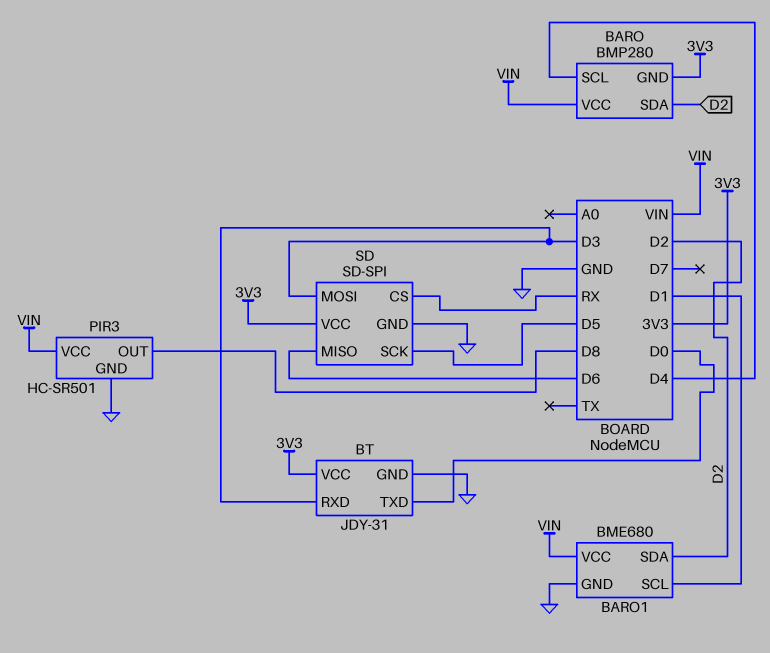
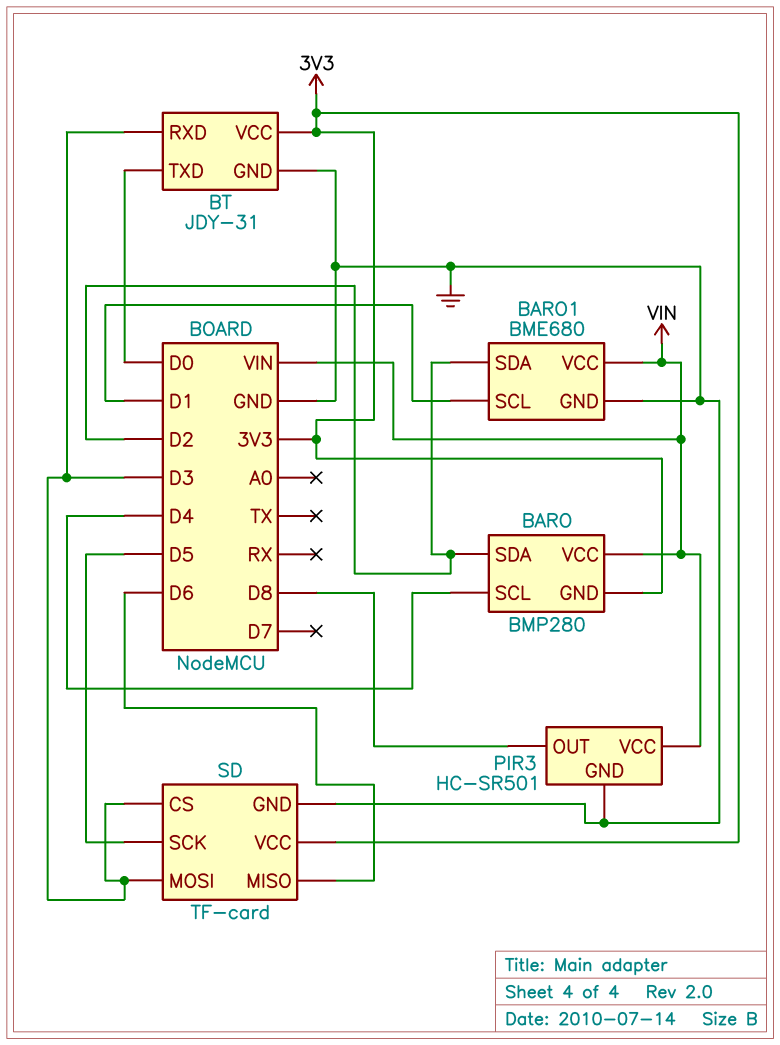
SD: SD-SPI -> TF-card
SD pin CS: RX -> D3

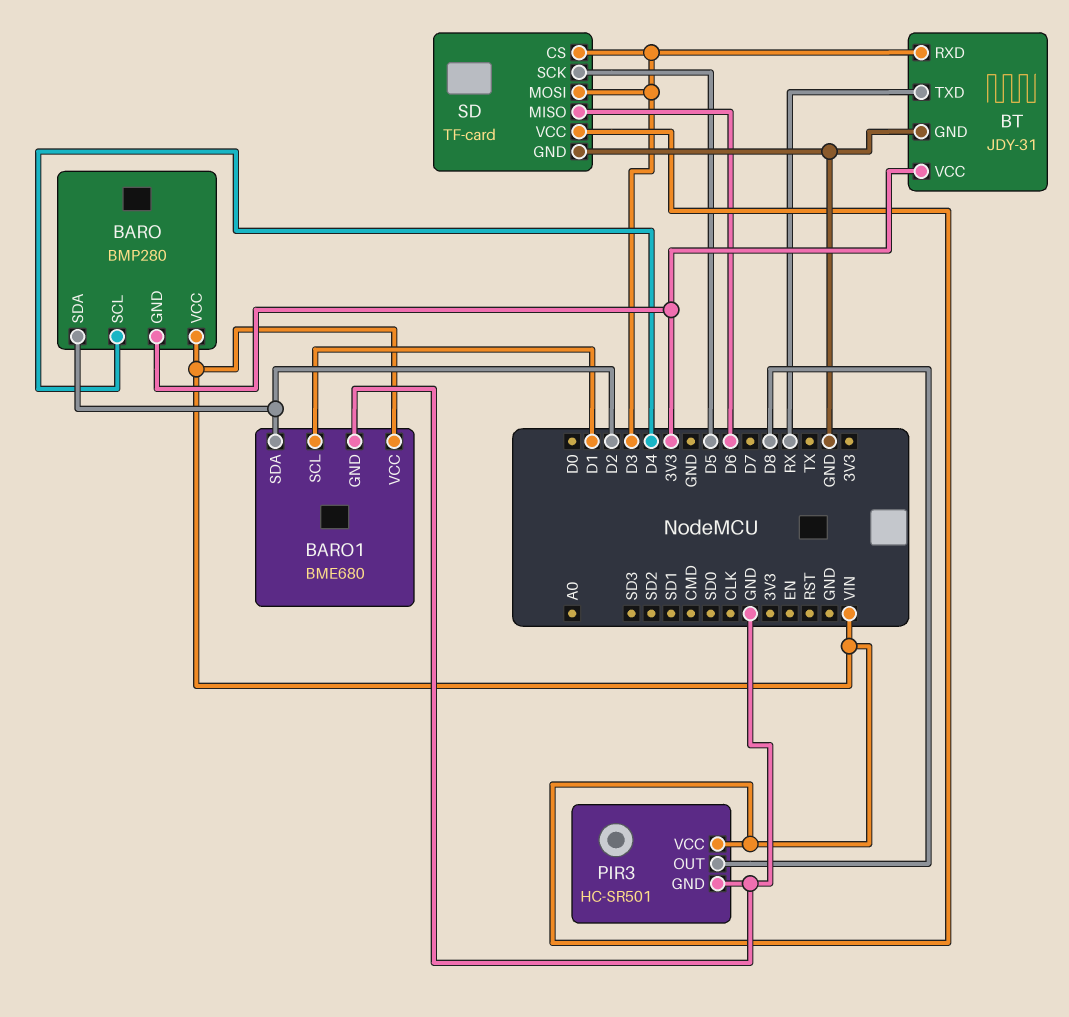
BT pin TXD: D0 -> RX
SD pin VCC: 3V3 -> VIN

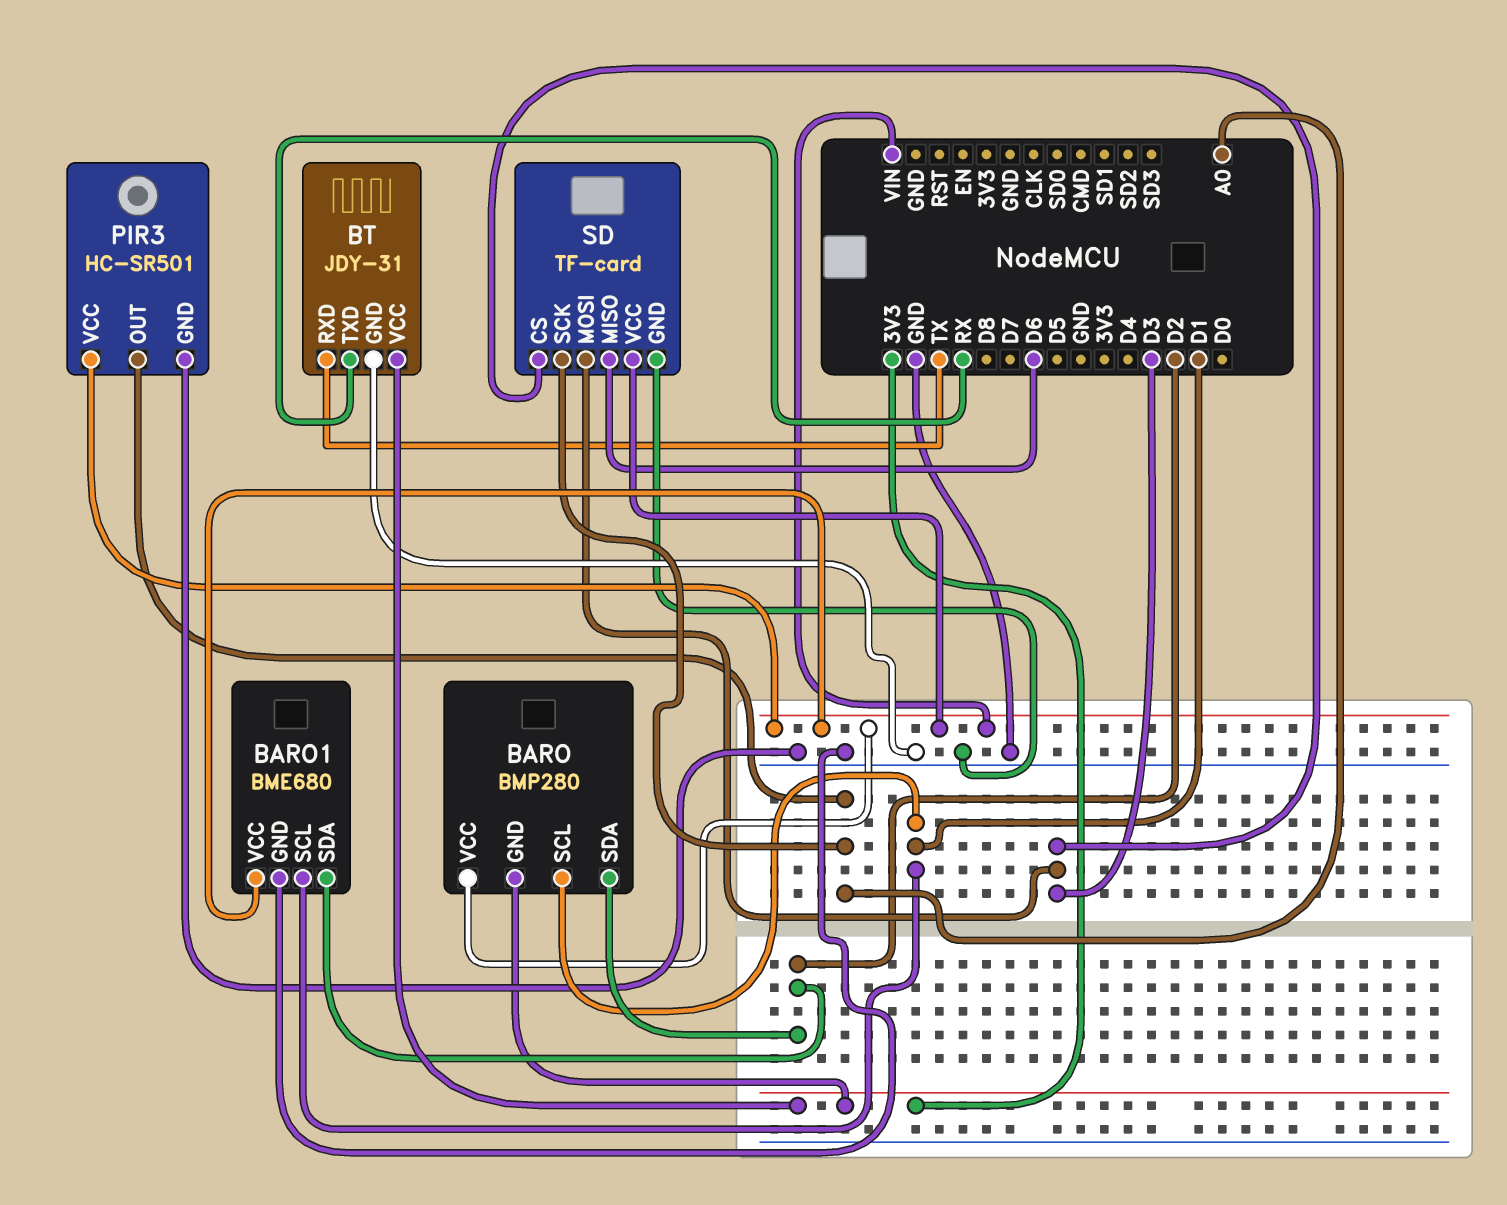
BARO pin SCL: D4 -> D1
BT pin RXD: D3 -> TX
PIR3 pin OUT: D8 -> A0
SD pin SCK: D5 -> A0

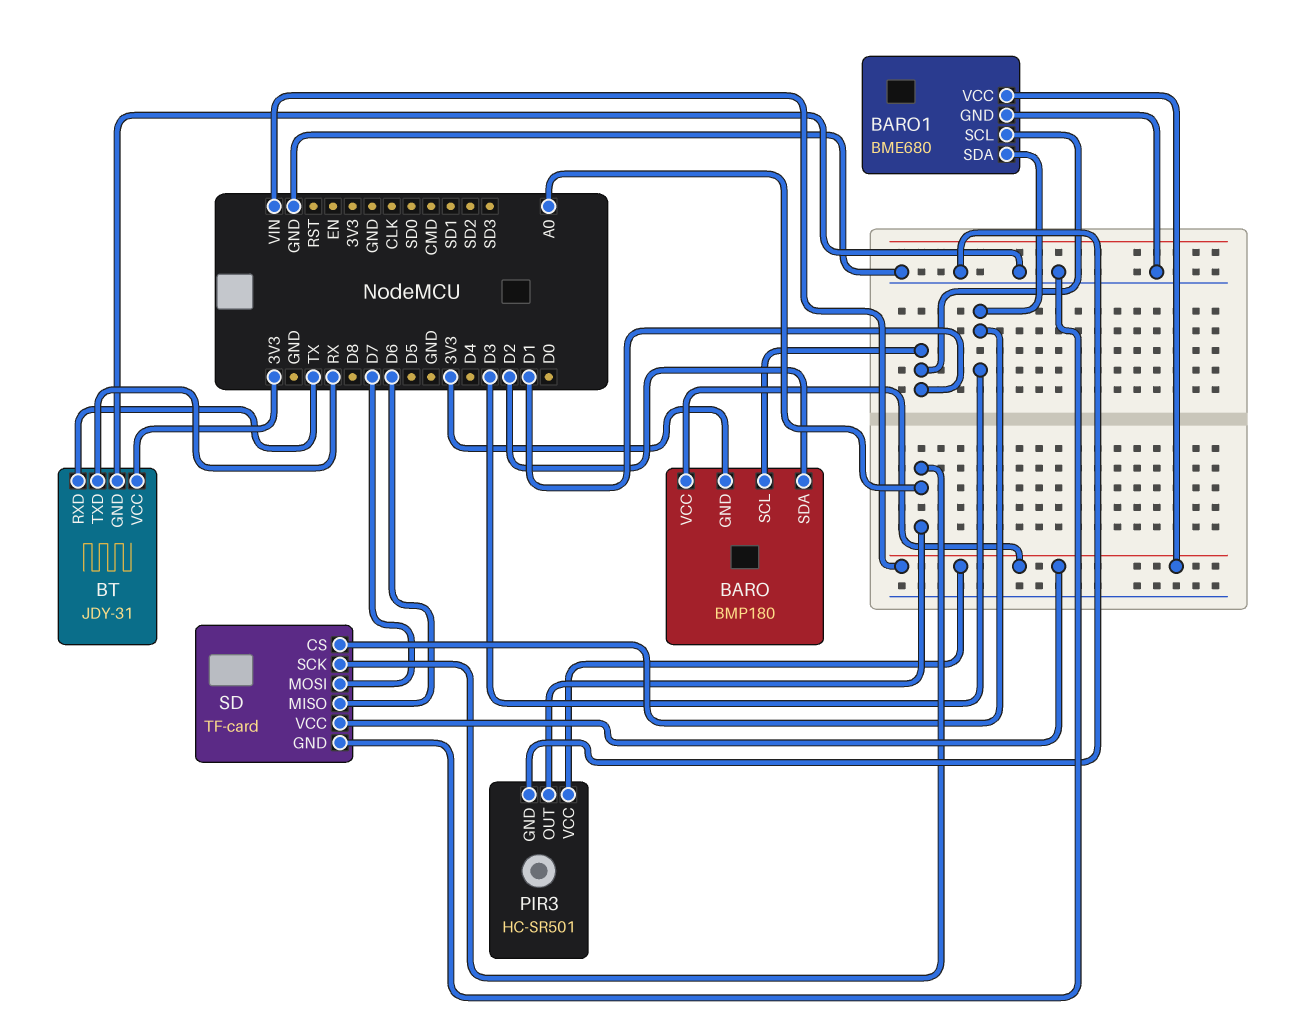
BARO: BMP280 -> BMP180
BARO1 pin SDA: D2 -> D3
SD pin MOSI: D3 -> D7

